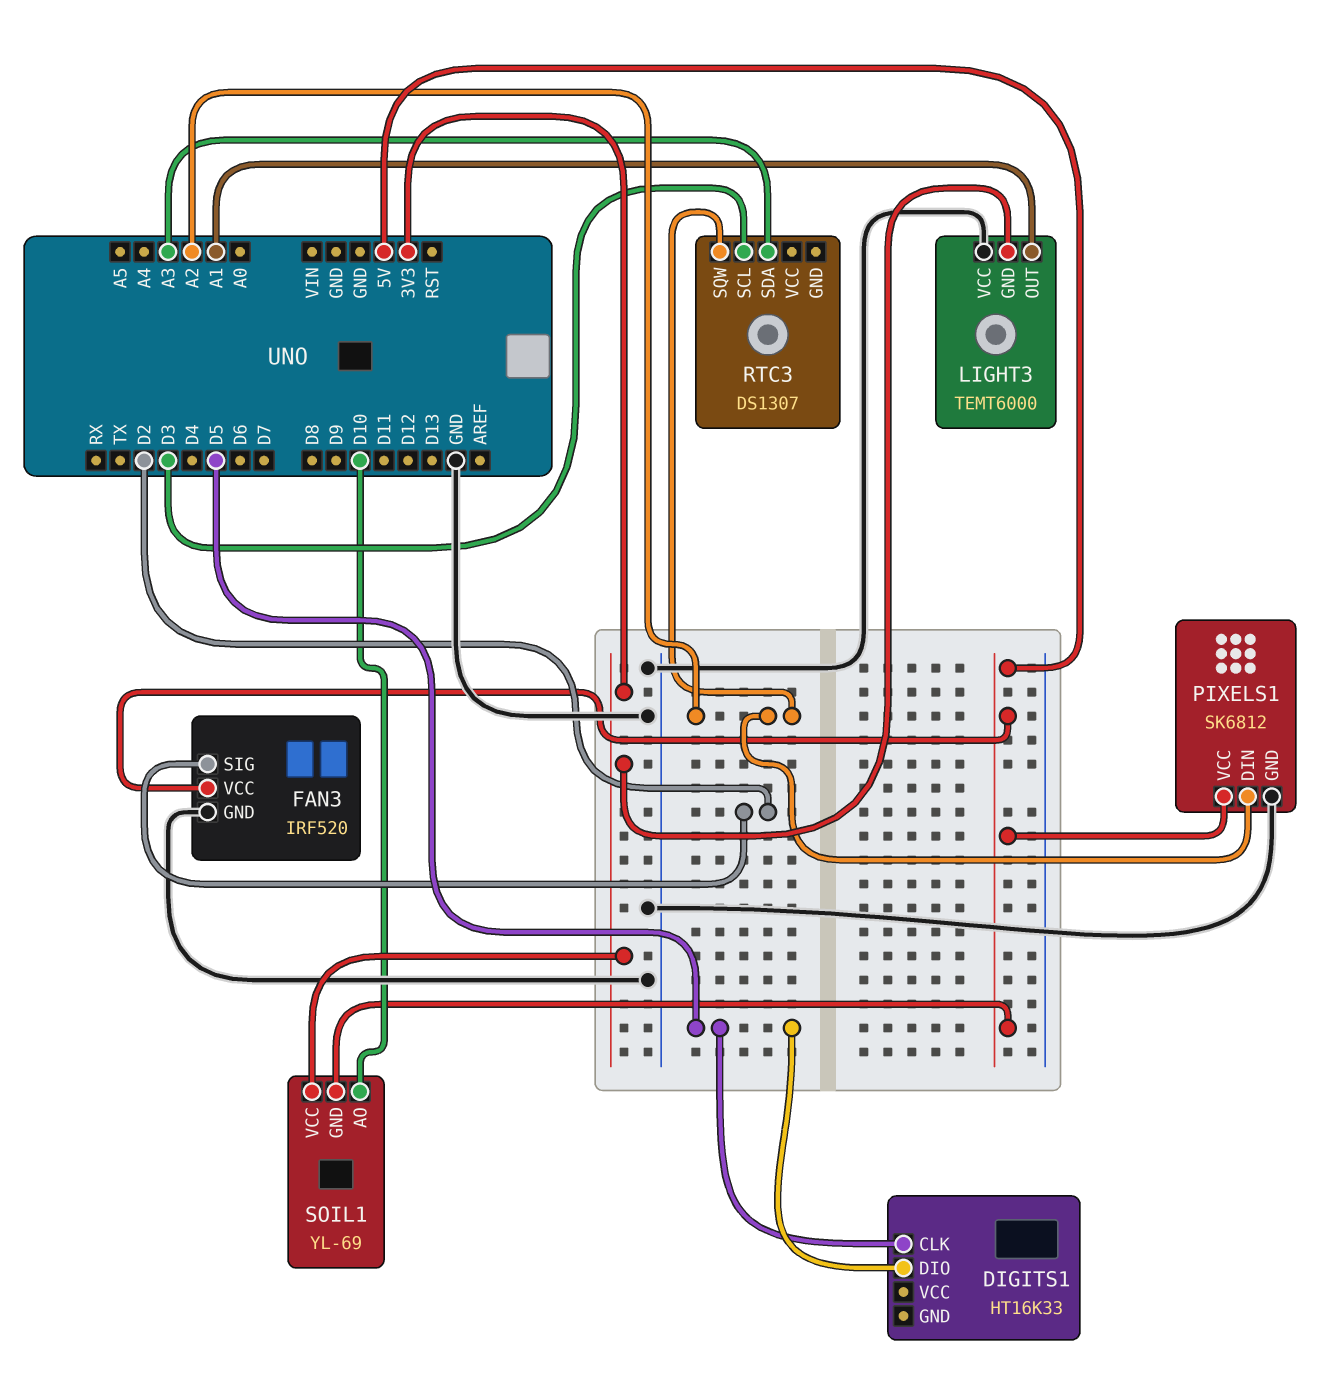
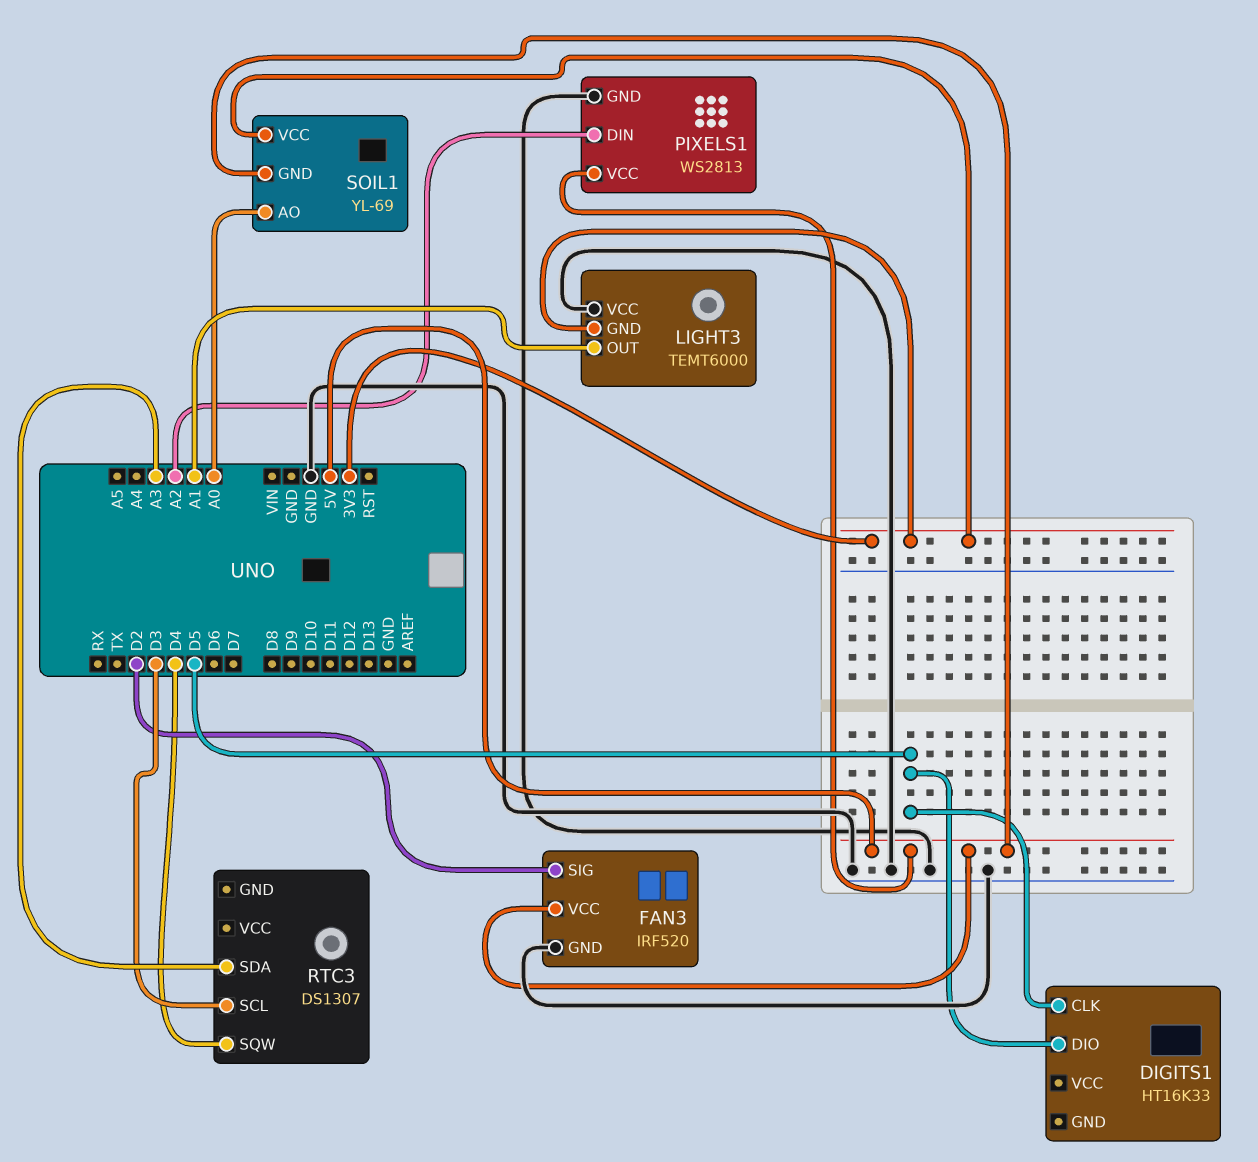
PIXELS1: SK6812 -> WS2813
RTC3 pin SQW: A2 -> D4
SOIL1 pin AO: D10 -> A0

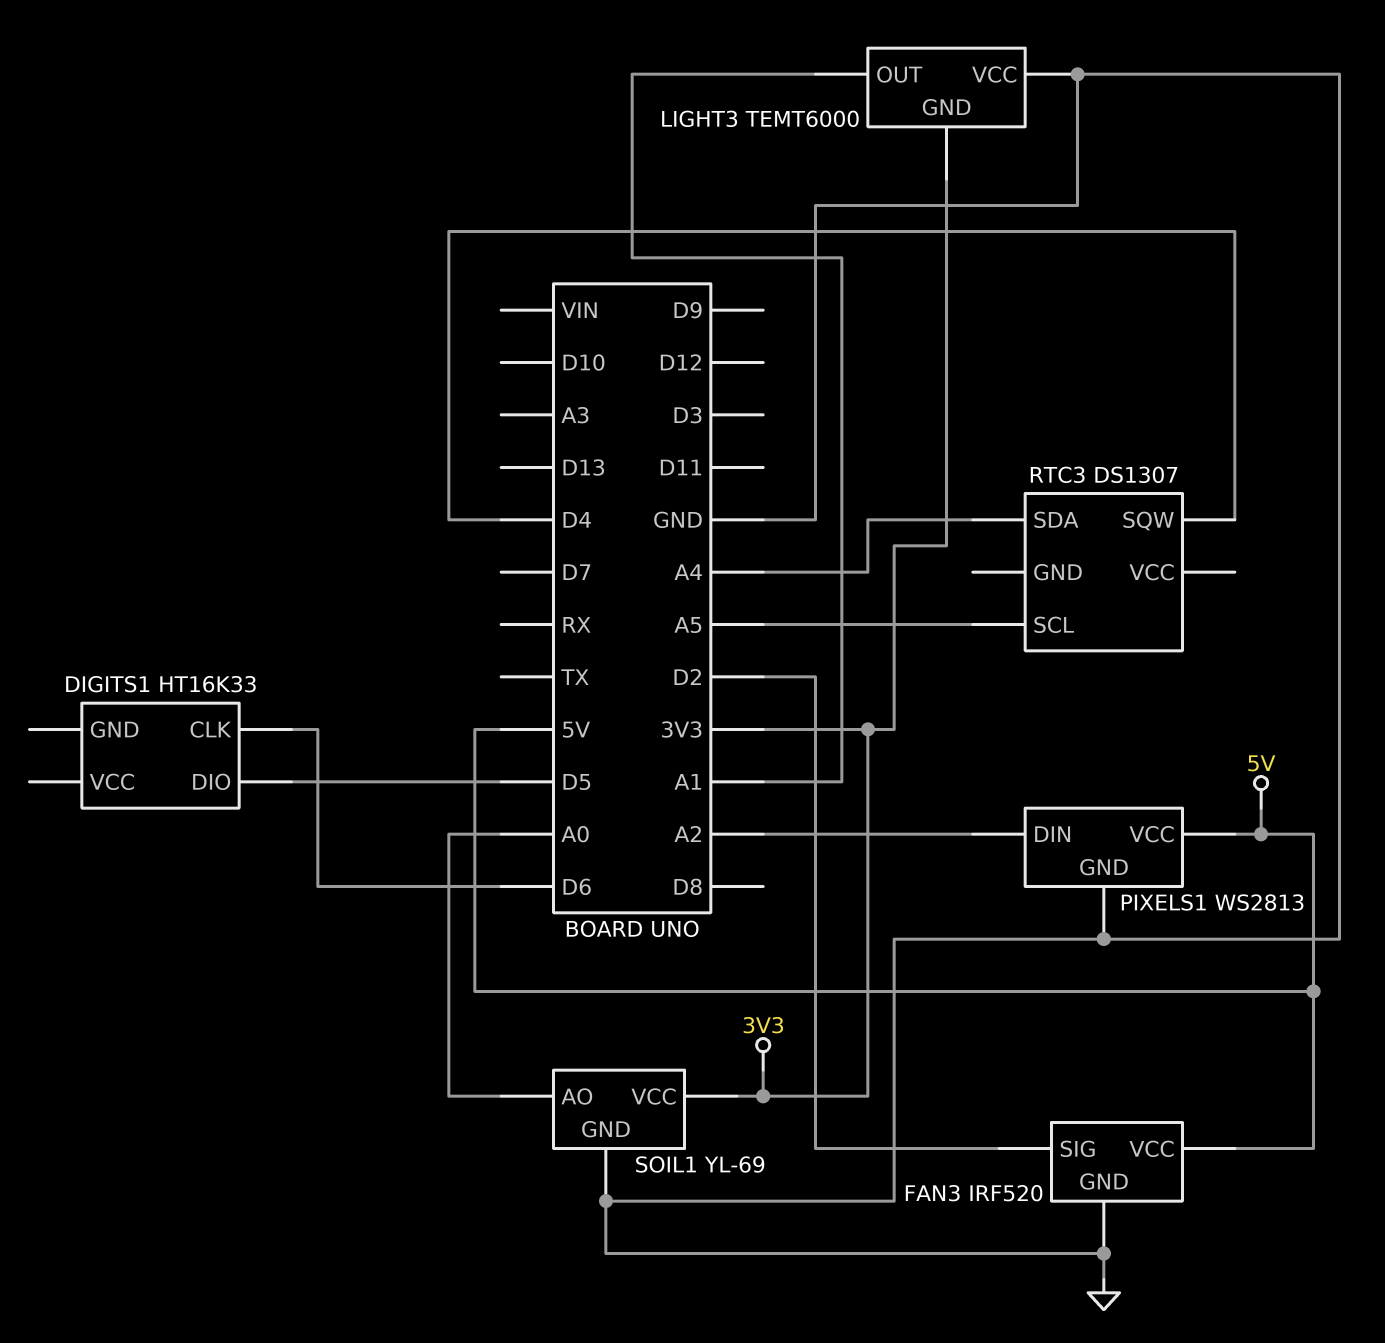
DIGITS1 pin CLK: D5 -> D6
RTC3 pin SCL: D3 -> A5
RTC3 pin SDA: A3 -> A4
SOIL1 pin GND: 5V -> GND

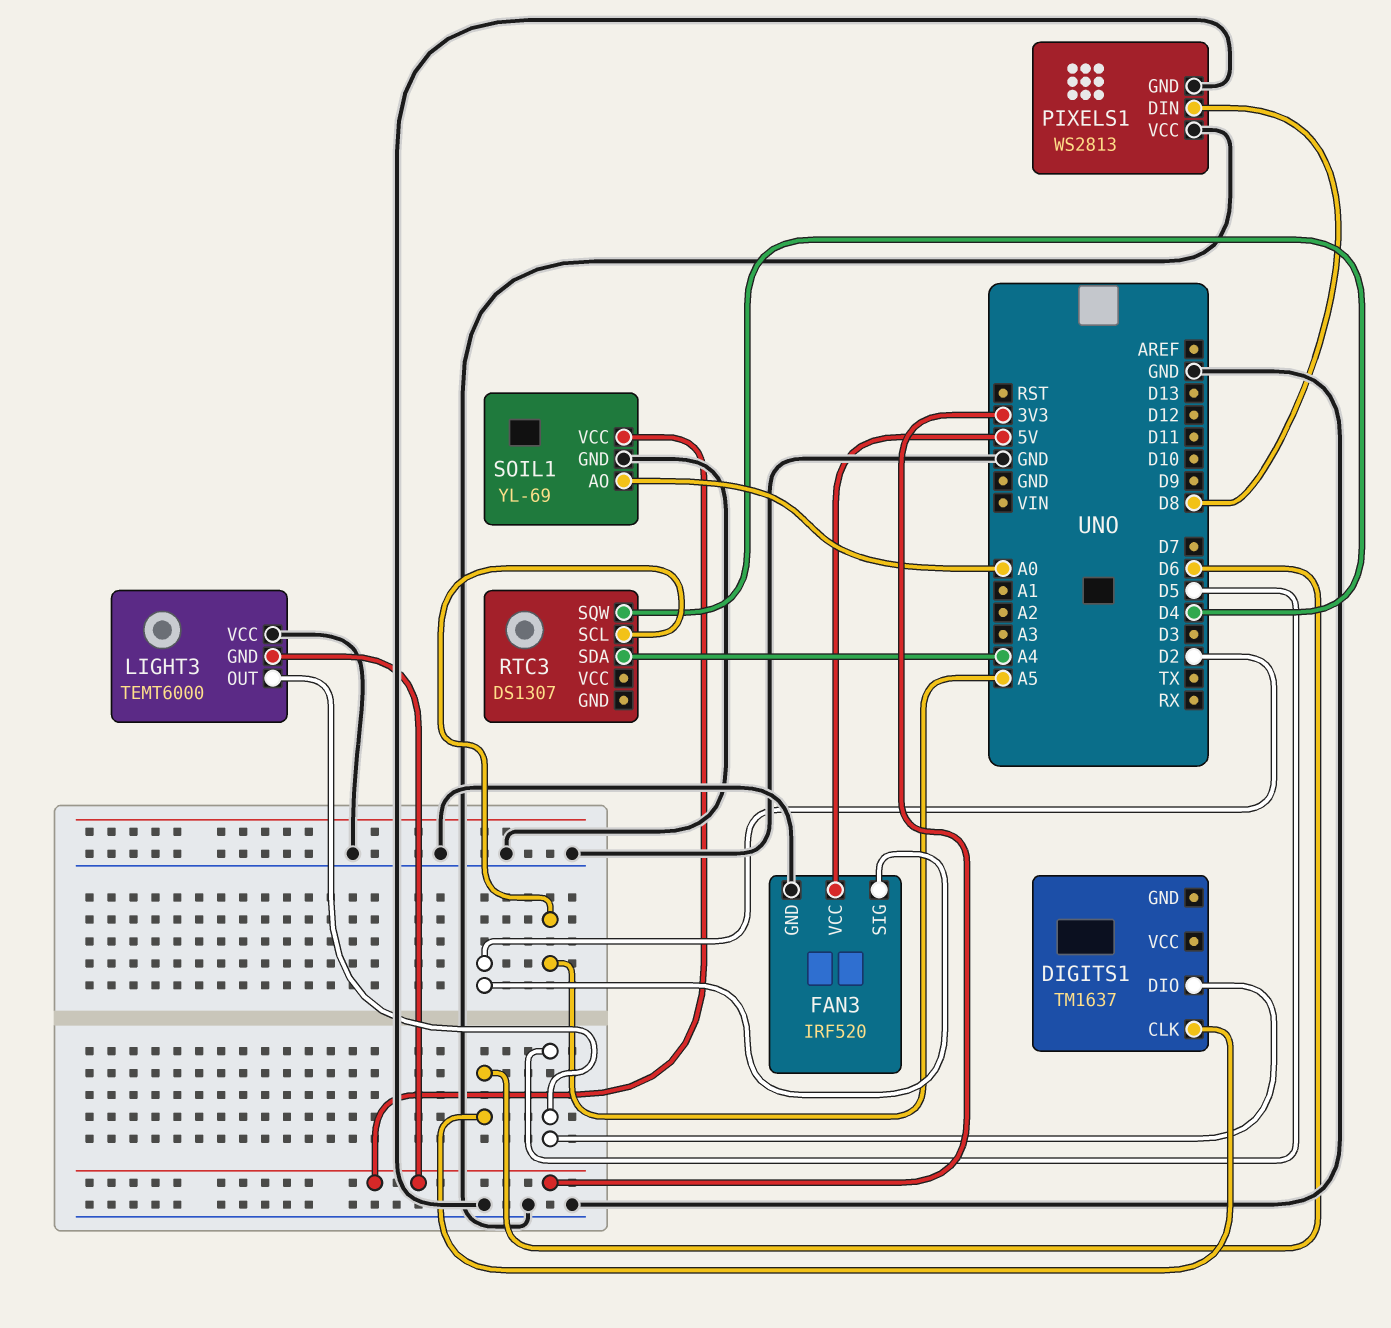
DIGITS1: HT16K33 -> TM1637
LIGHT3 pin OUT: A1 -> D5
PIXELS1 pin DIN: A2 -> D8
PIXELS1 pin VCC: 5V -> GND

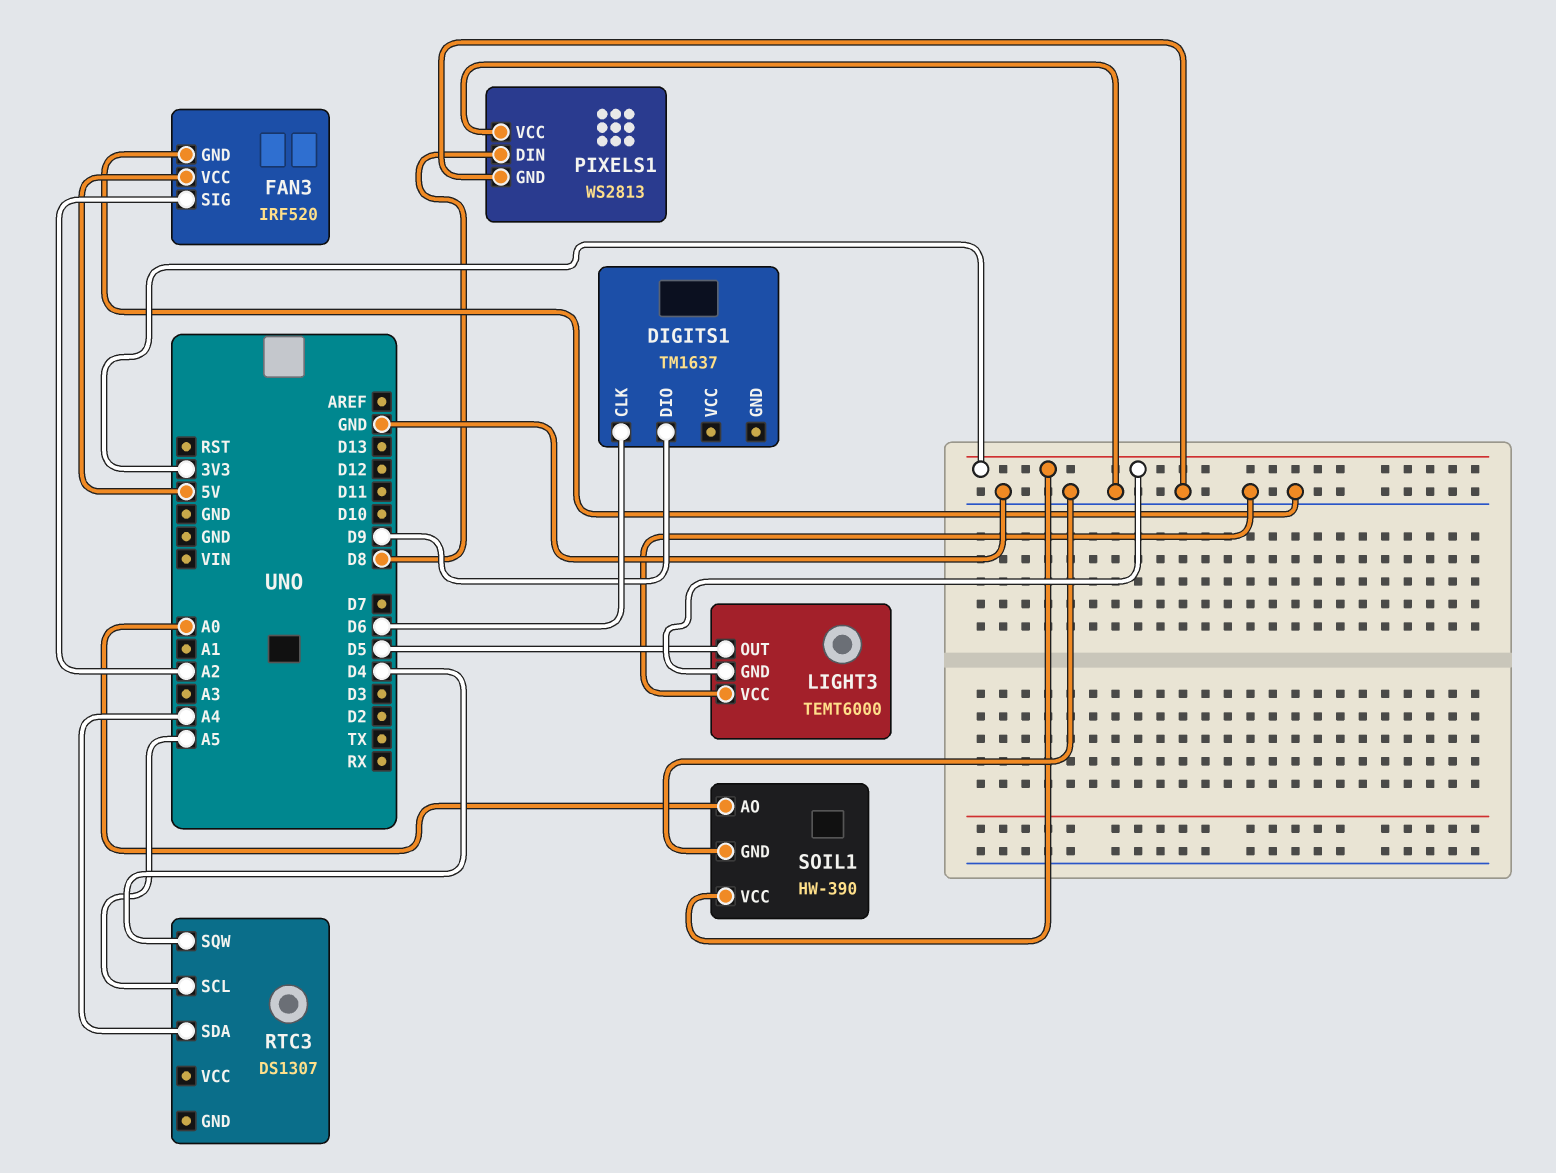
DIGITS1 pin DIO: D5 -> D9
FAN3 pin SIG: D2 -> A2
SOIL1: YL-69 -> HW-390

